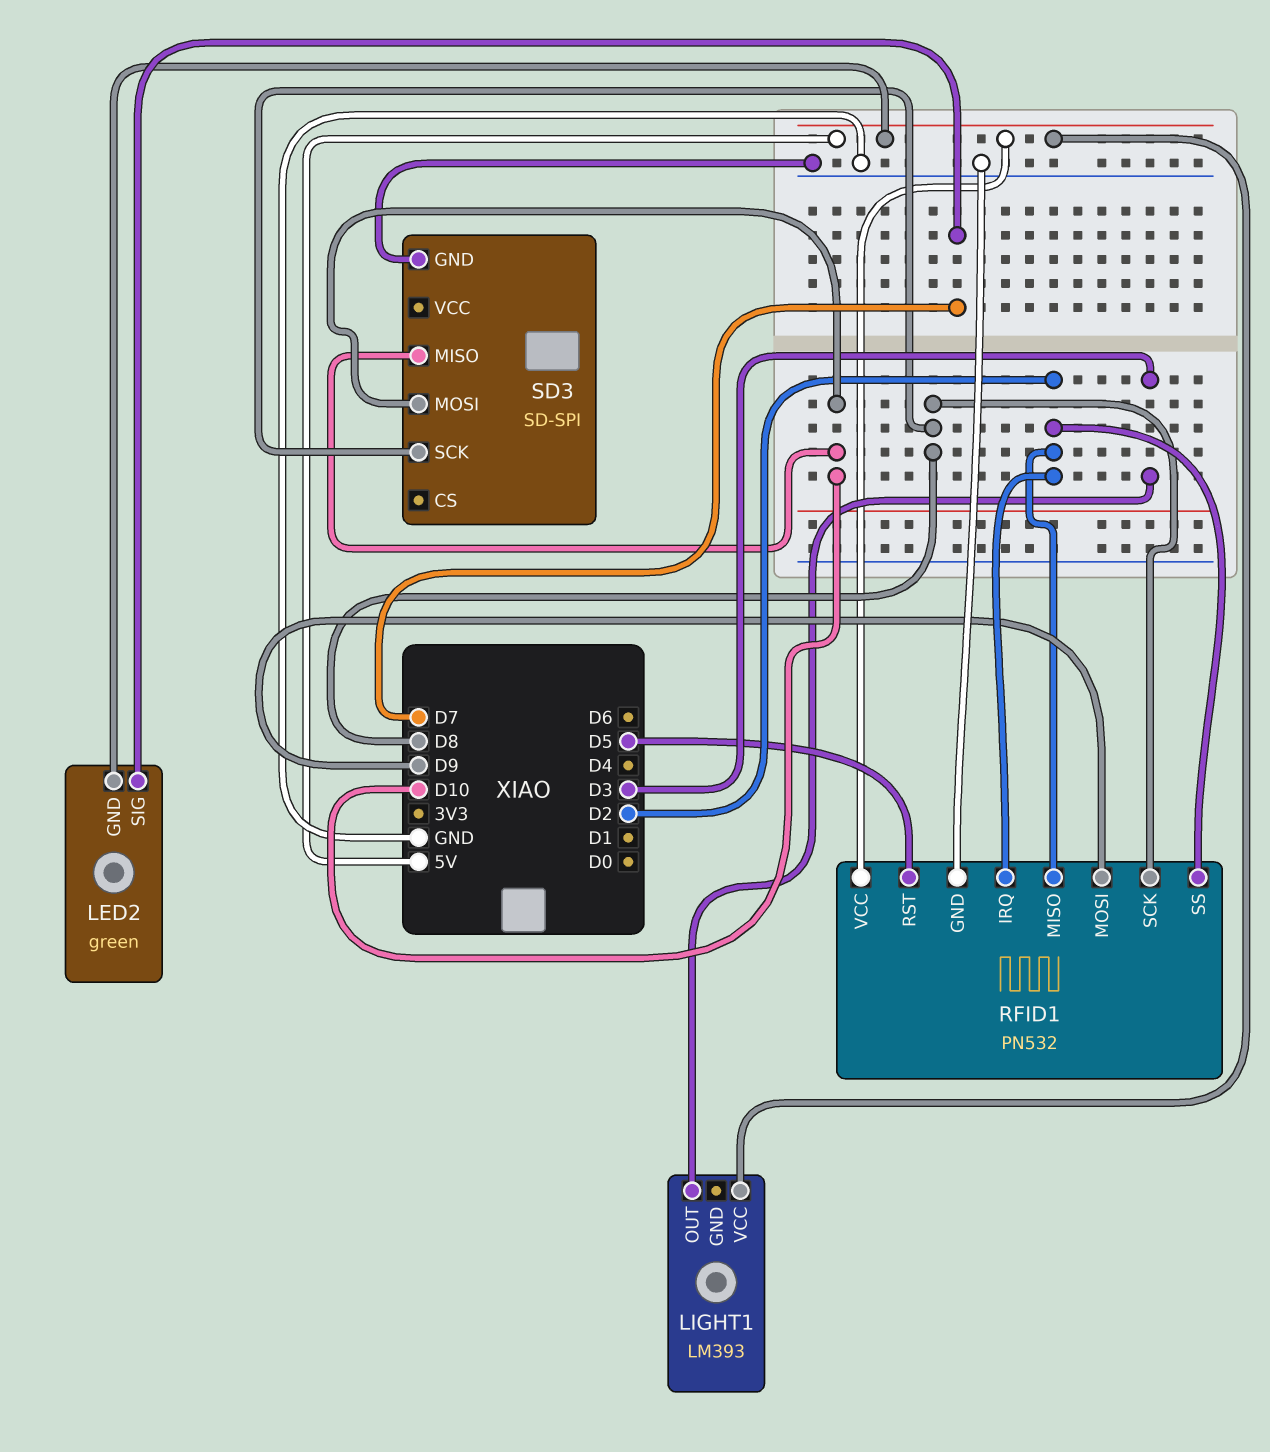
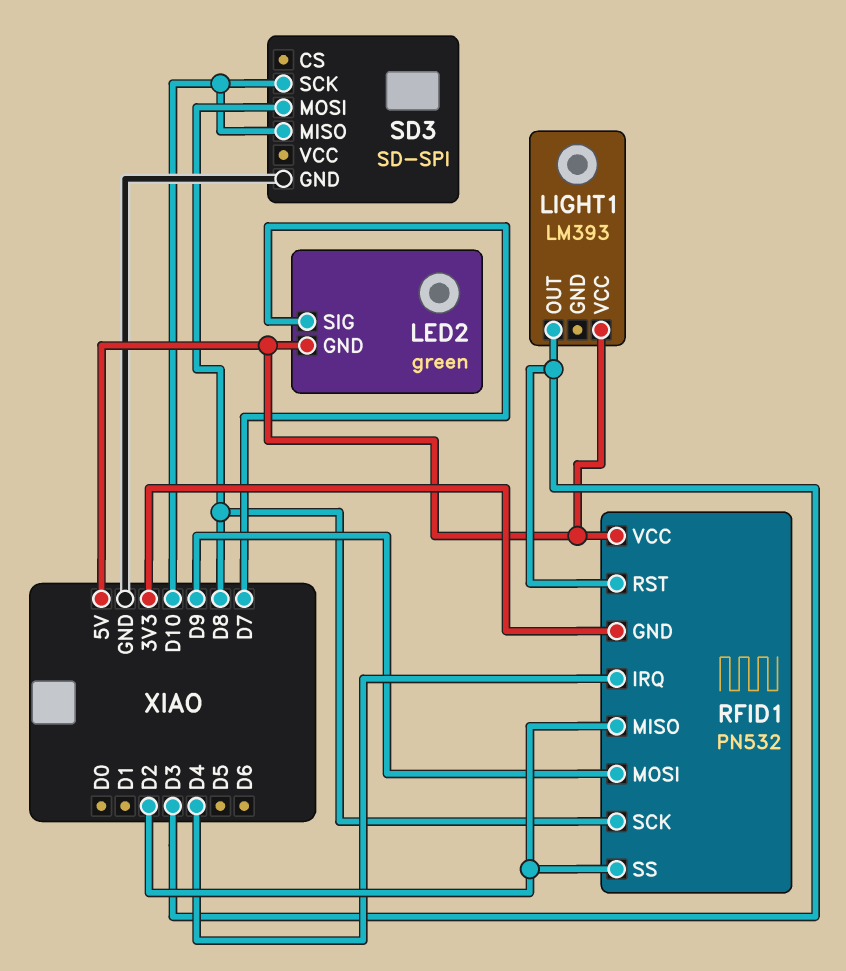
RFID1 pin GND: GND -> 3V3
RFID1 pin IRQ: D2 -> D4
RFID1 pin RST: D5 -> D3
SD3 pin MOSI: D10 -> D8
SD3 pin SCK: D8 -> D10

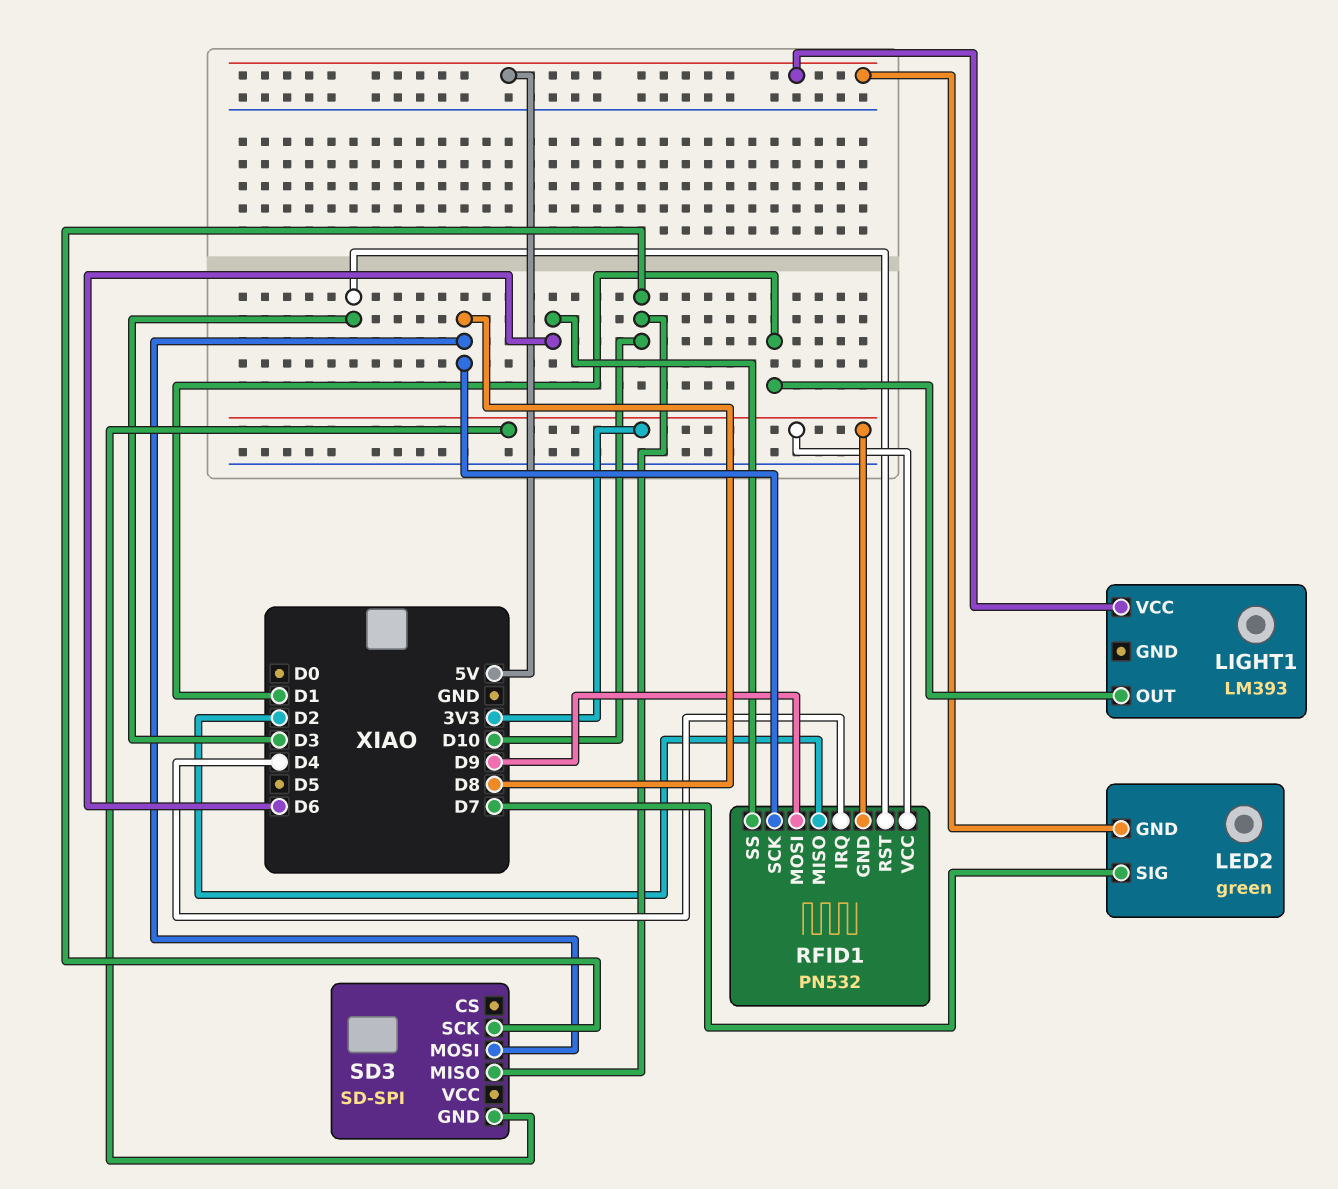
LIGHT1 pin OUT: D3 -> D1
RFID1 pin SS: D2 -> D6
RFID1 pin VCC: 5V -> 3V3
SD3 pin GND: GND -> 3V3

